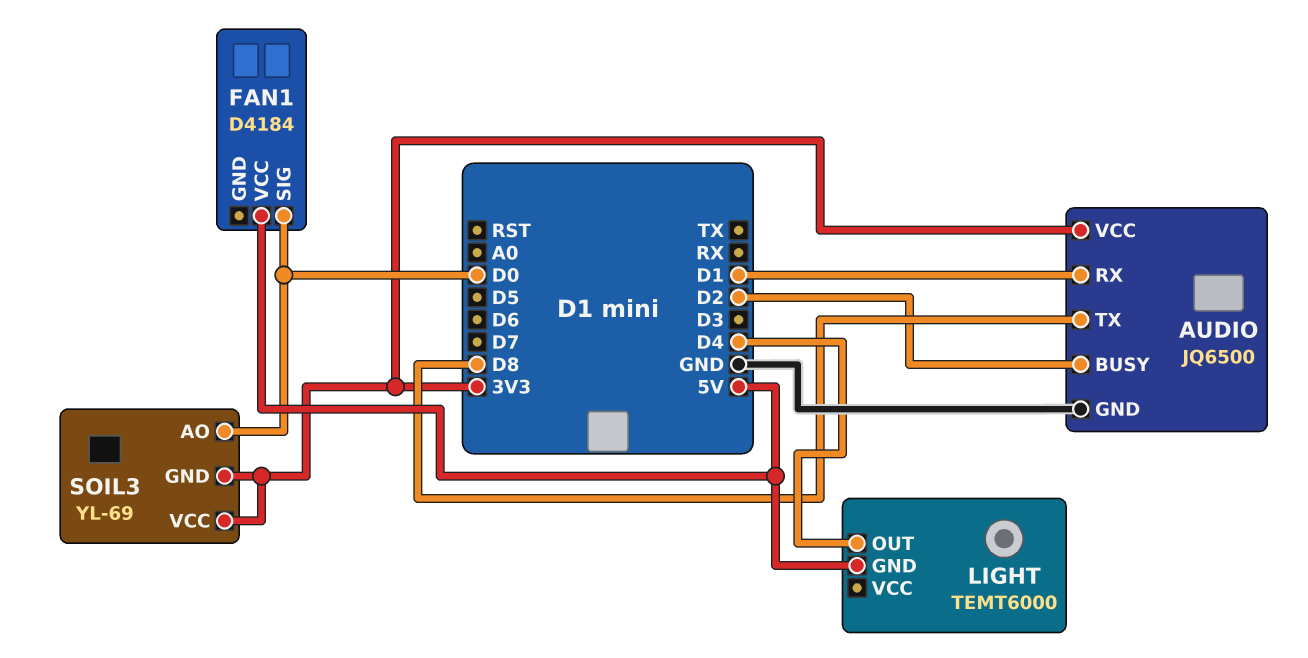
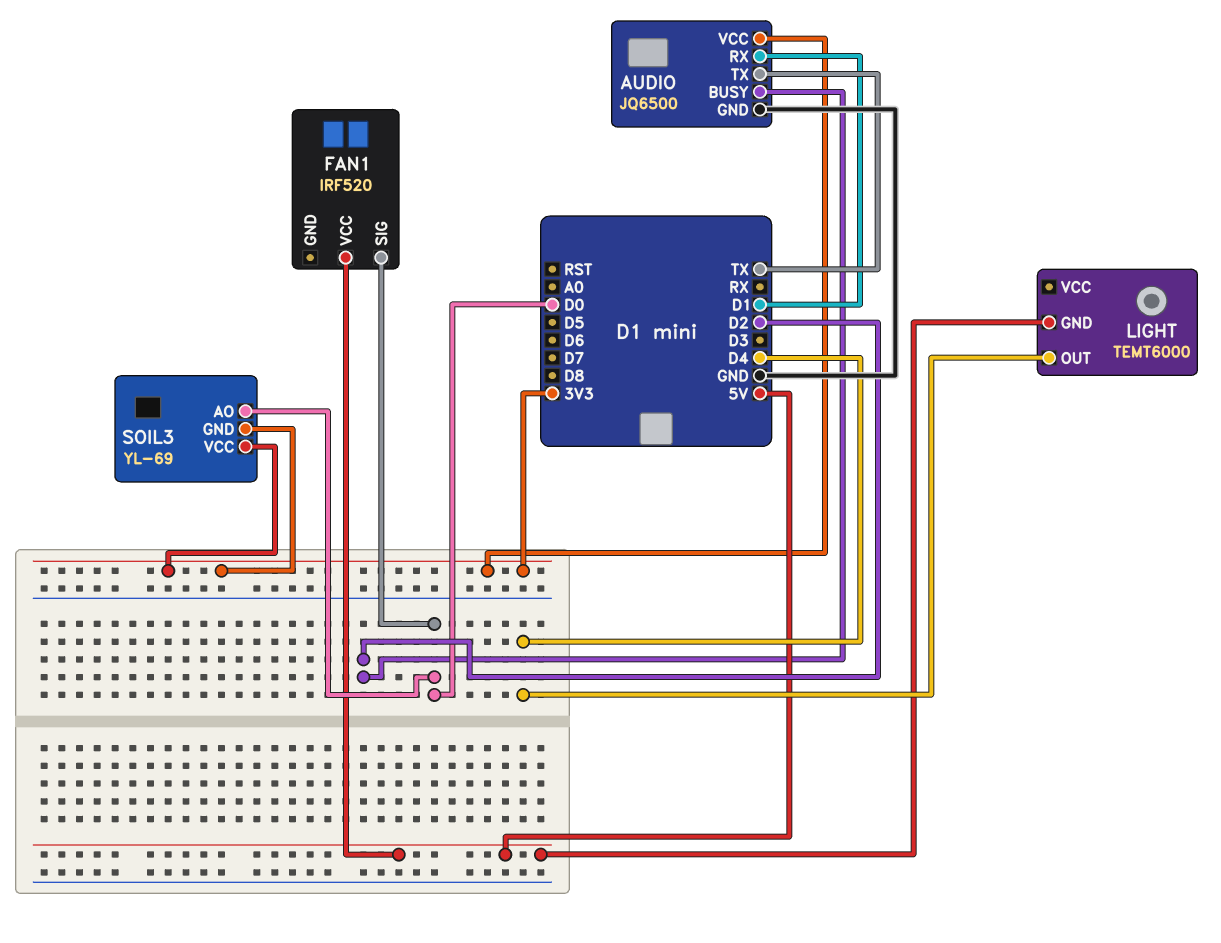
AUDIO pin TX: D8 -> TX
FAN1: D4184 -> IRF520

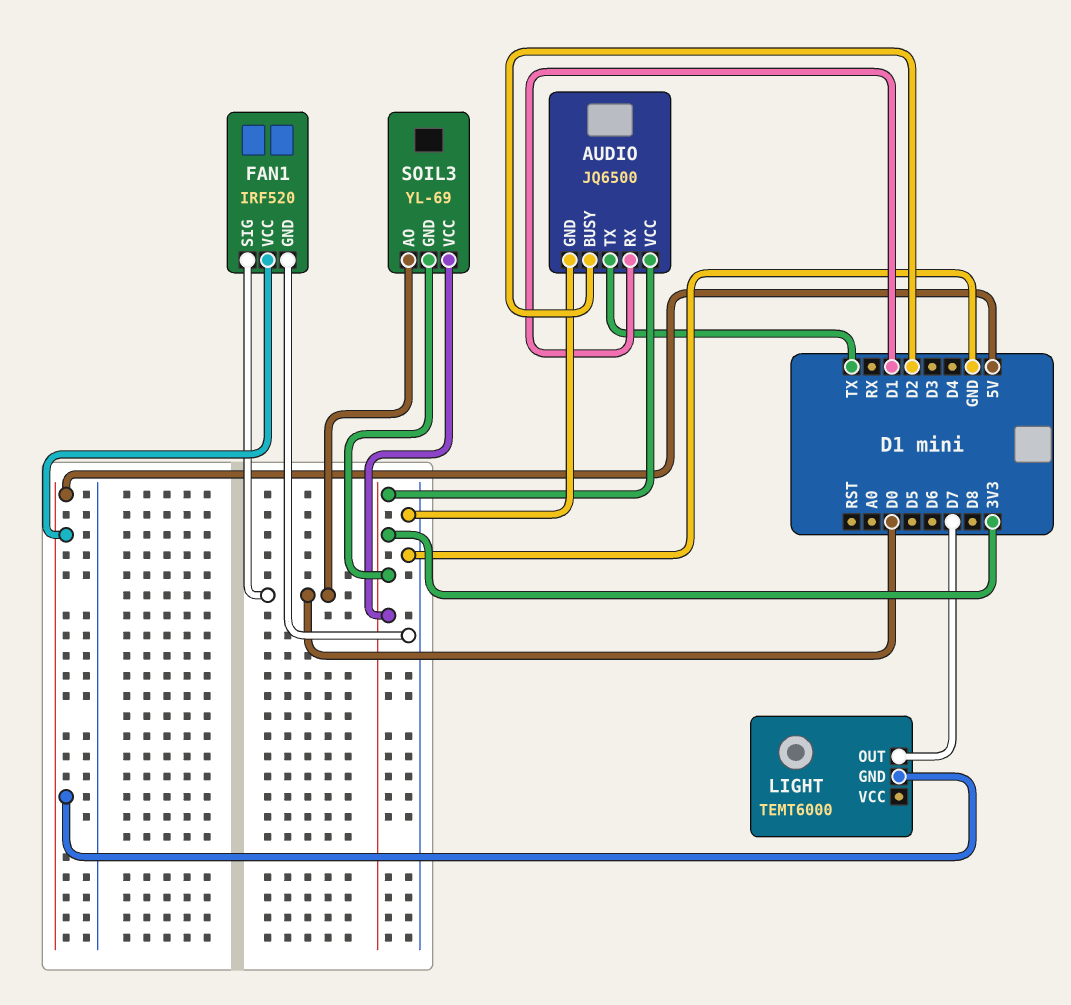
FAN1 pin GND: none -> GND
LIGHT pin OUT: D4 -> D7

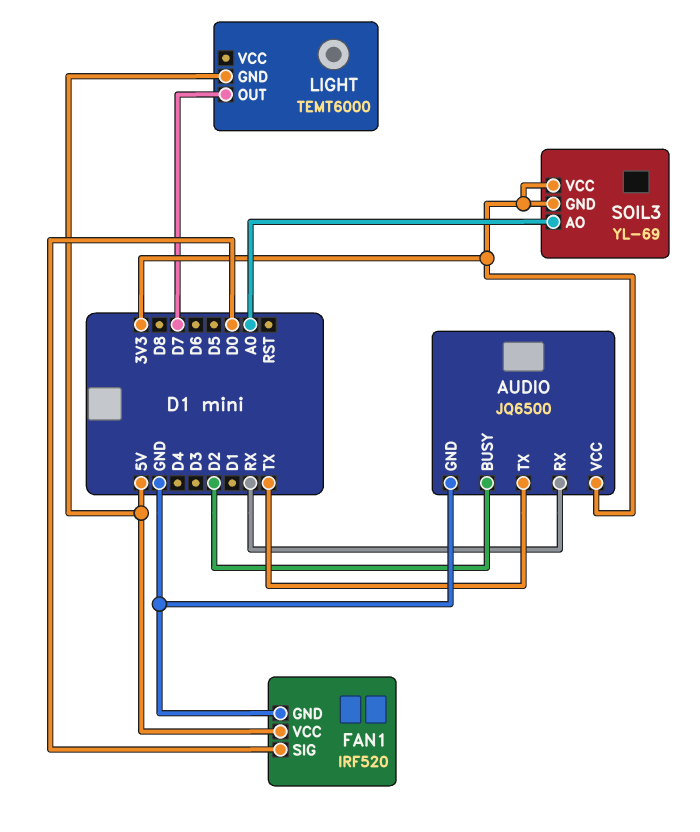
AUDIO pin RX: D1 -> RX
SOIL3 pin AO: D0 -> A0

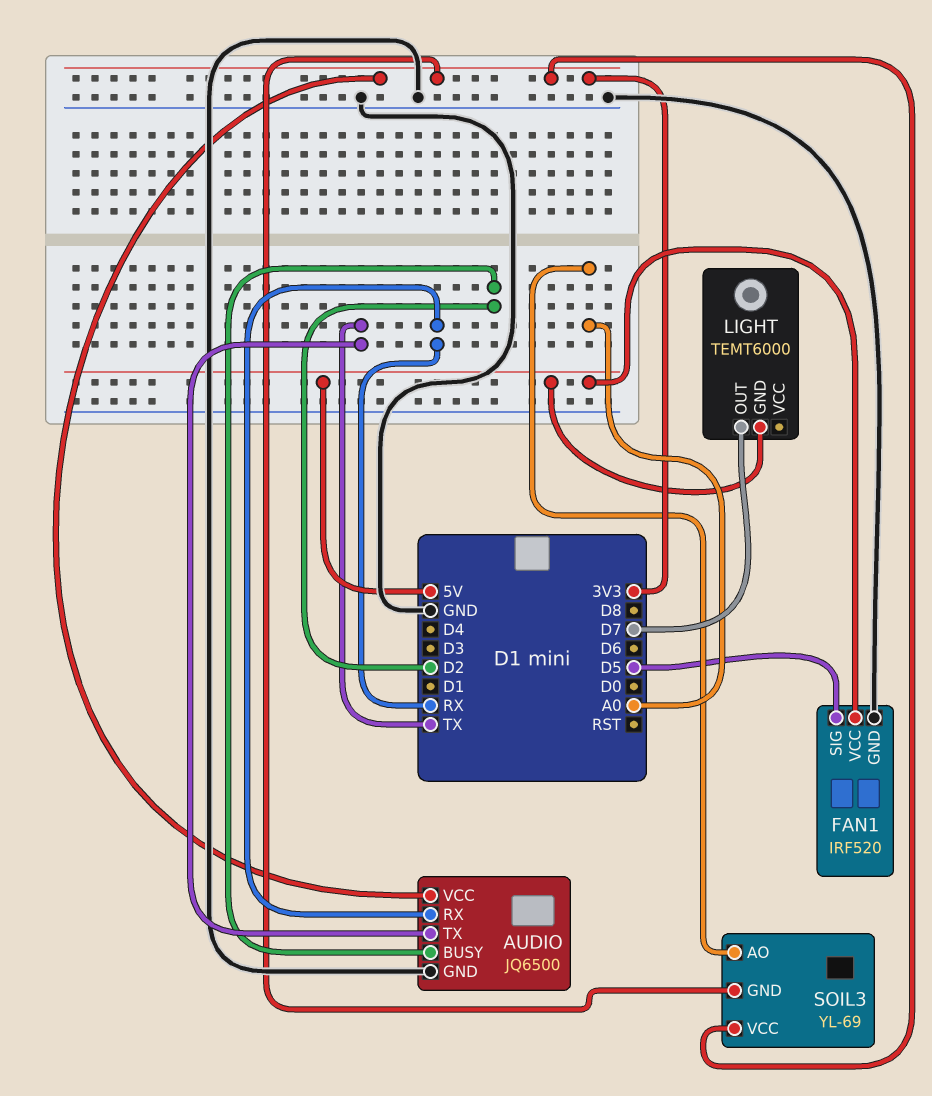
FAN1 pin SIG: D0 -> D5

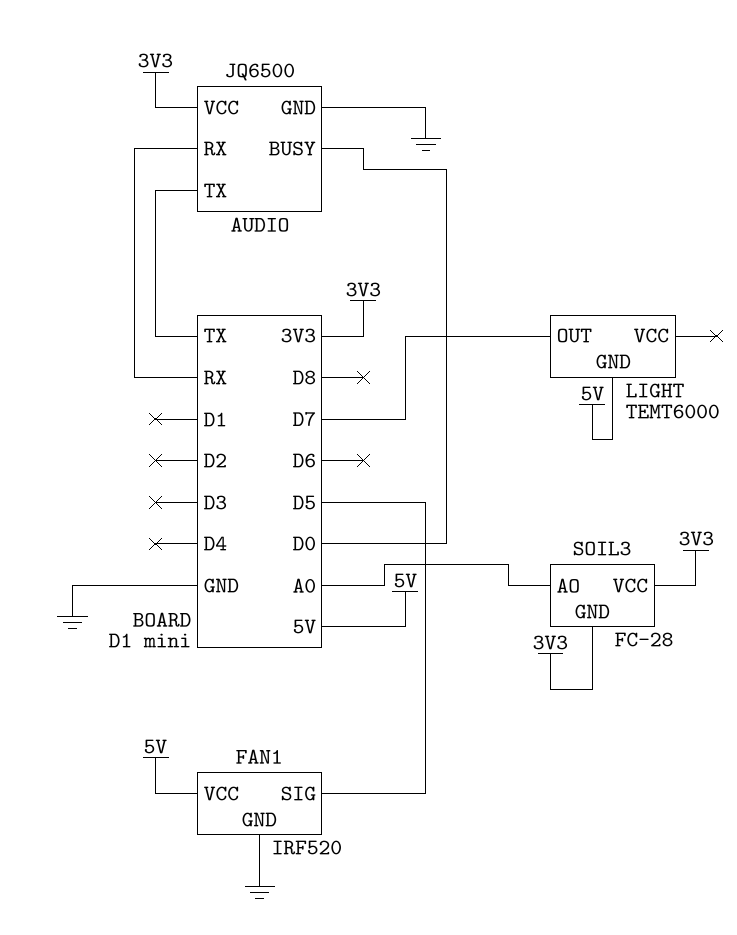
AUDIO pin BUSY: D2 -> D0
SOIL3: YL-69 -> FC-28

